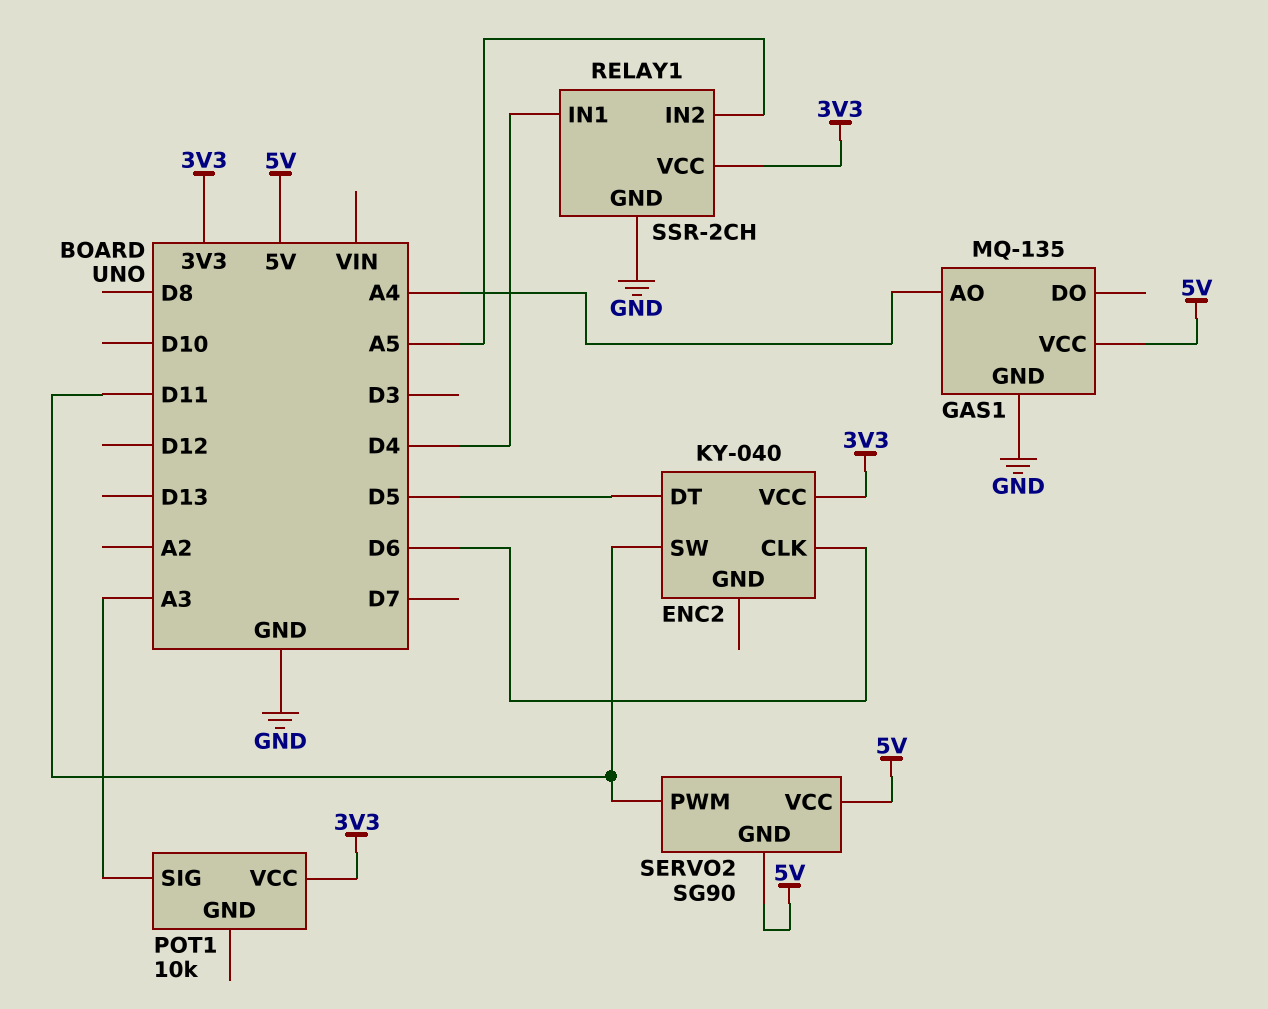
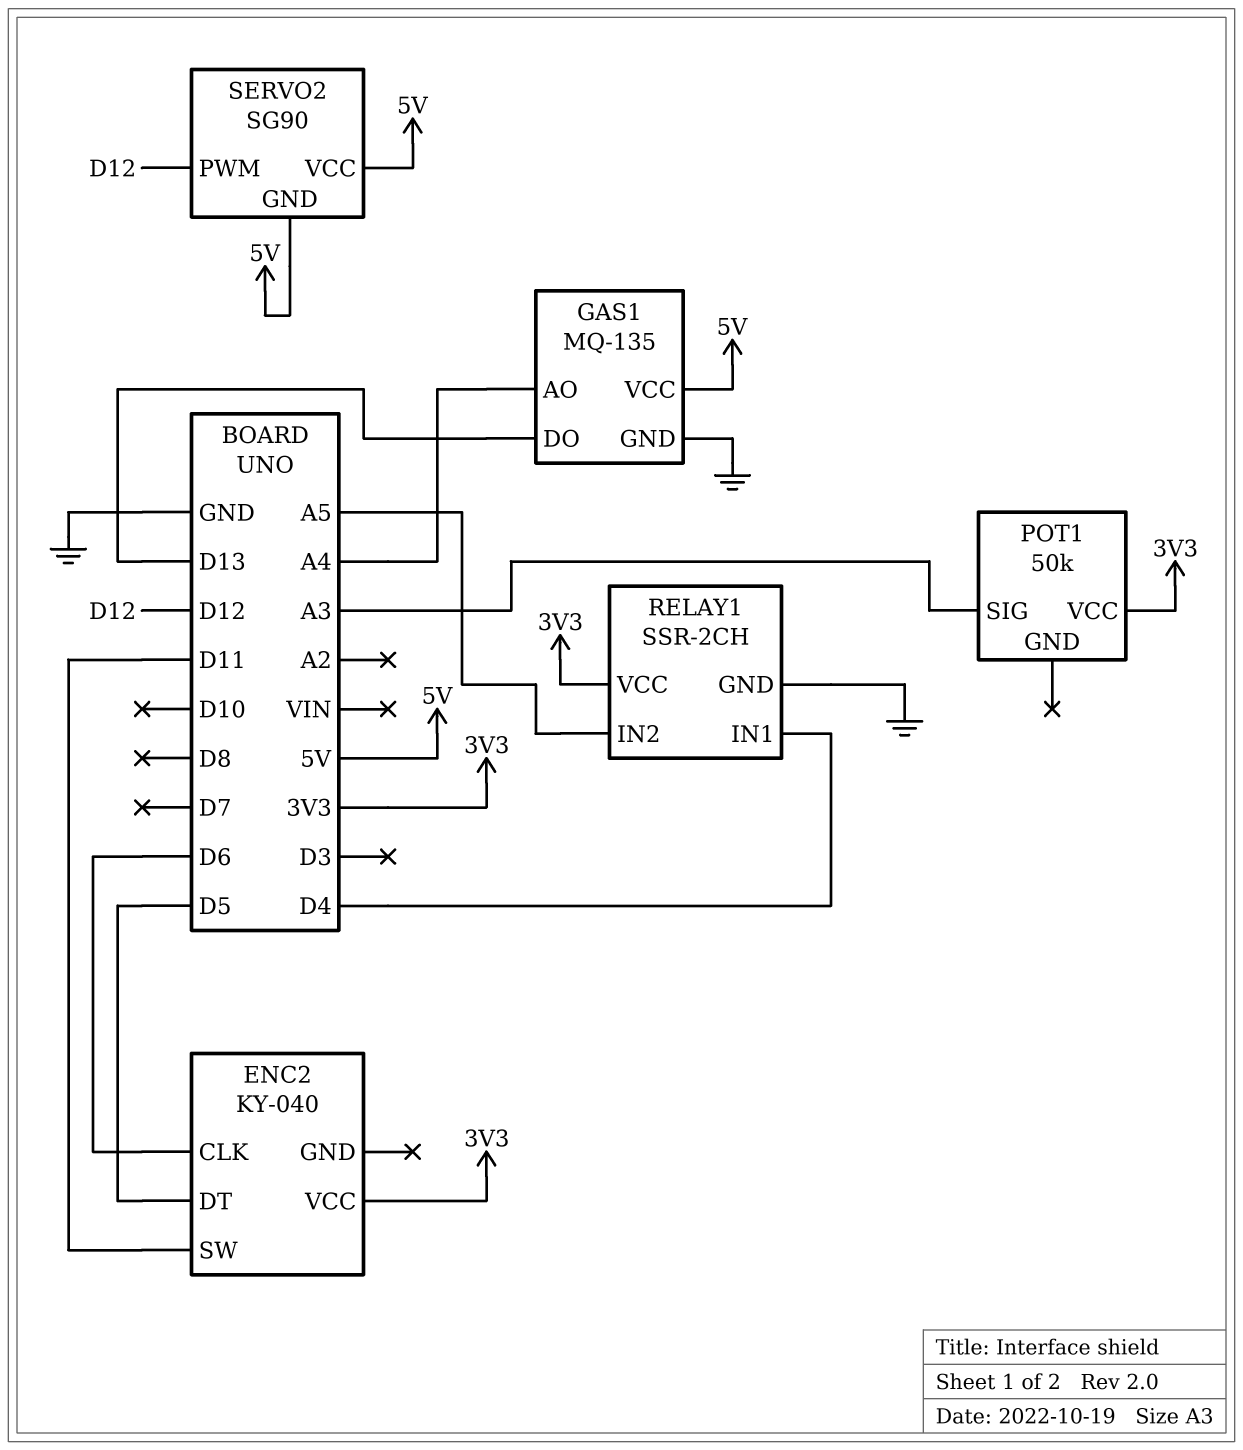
GAS1 pin DO: none -> D13
POT1: 10k -> 50k
SERVO2 pin PWM: D11 -> D12

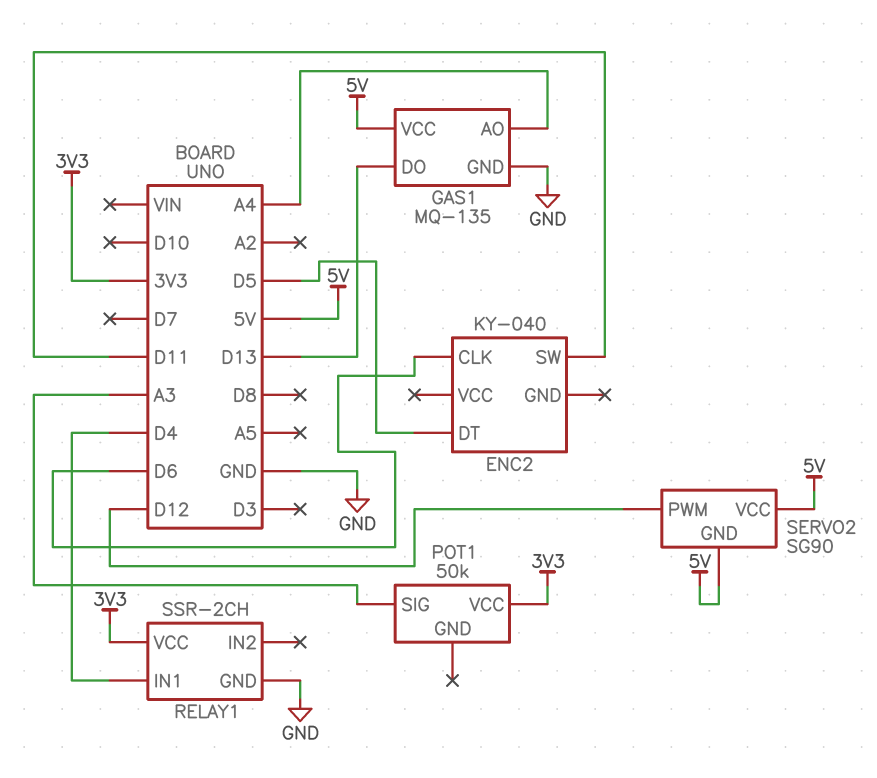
ENC2 pin VCC: 3V3 -> none
RELAY1 pin IN2: A5 -> none

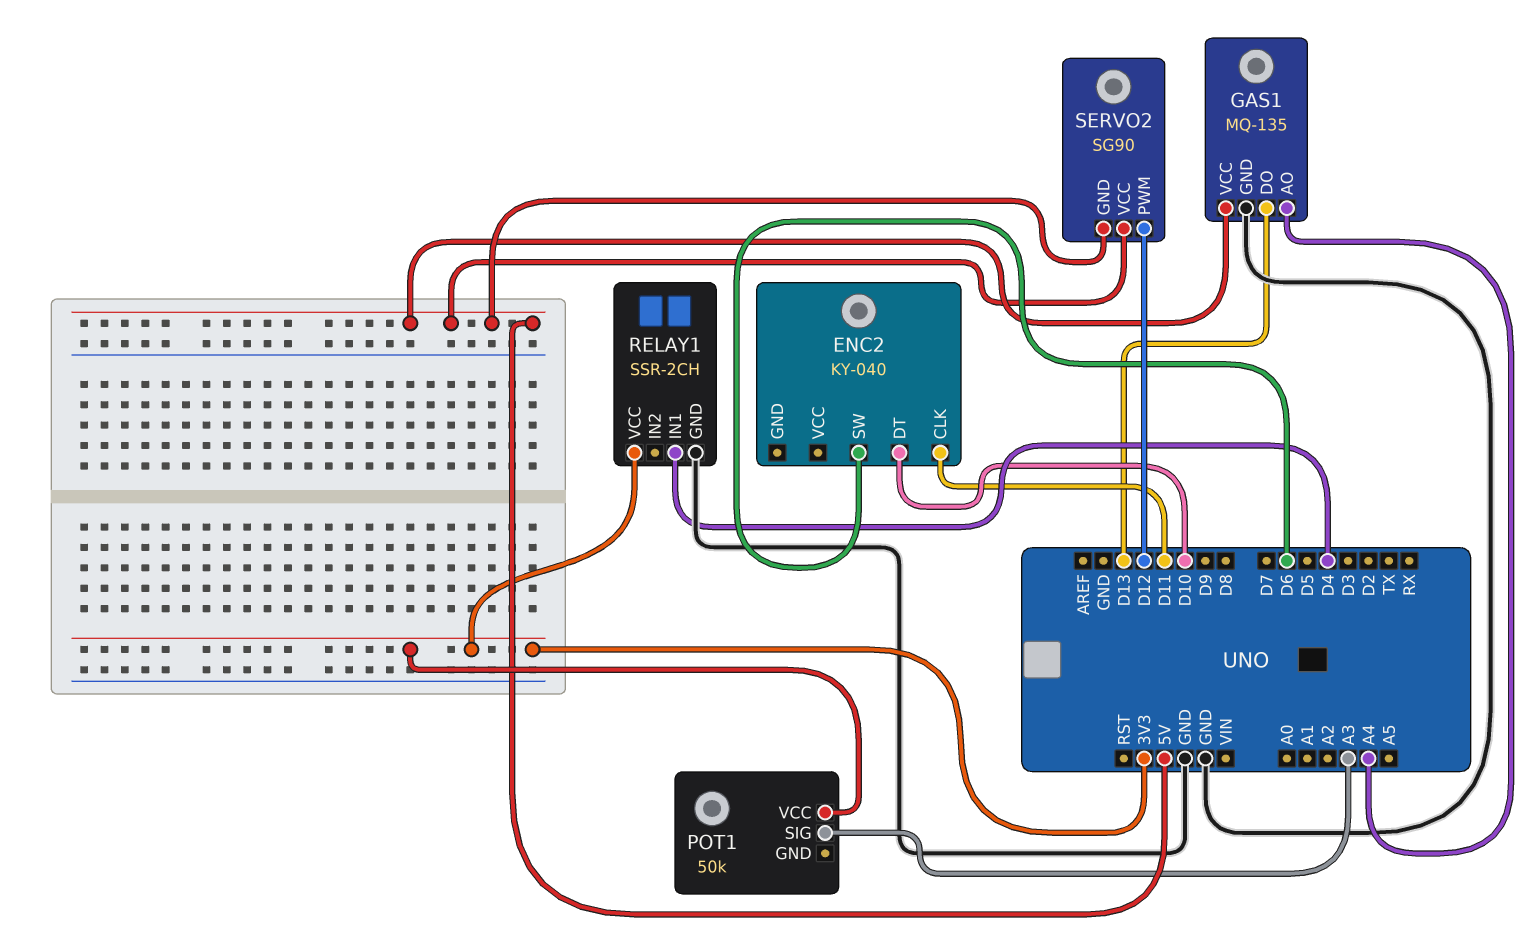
ENC2 pin CLK: D6 -> D11
ENC2 pin DT: D5 -> D10
ENC2 pin SW: D11 -> D6

